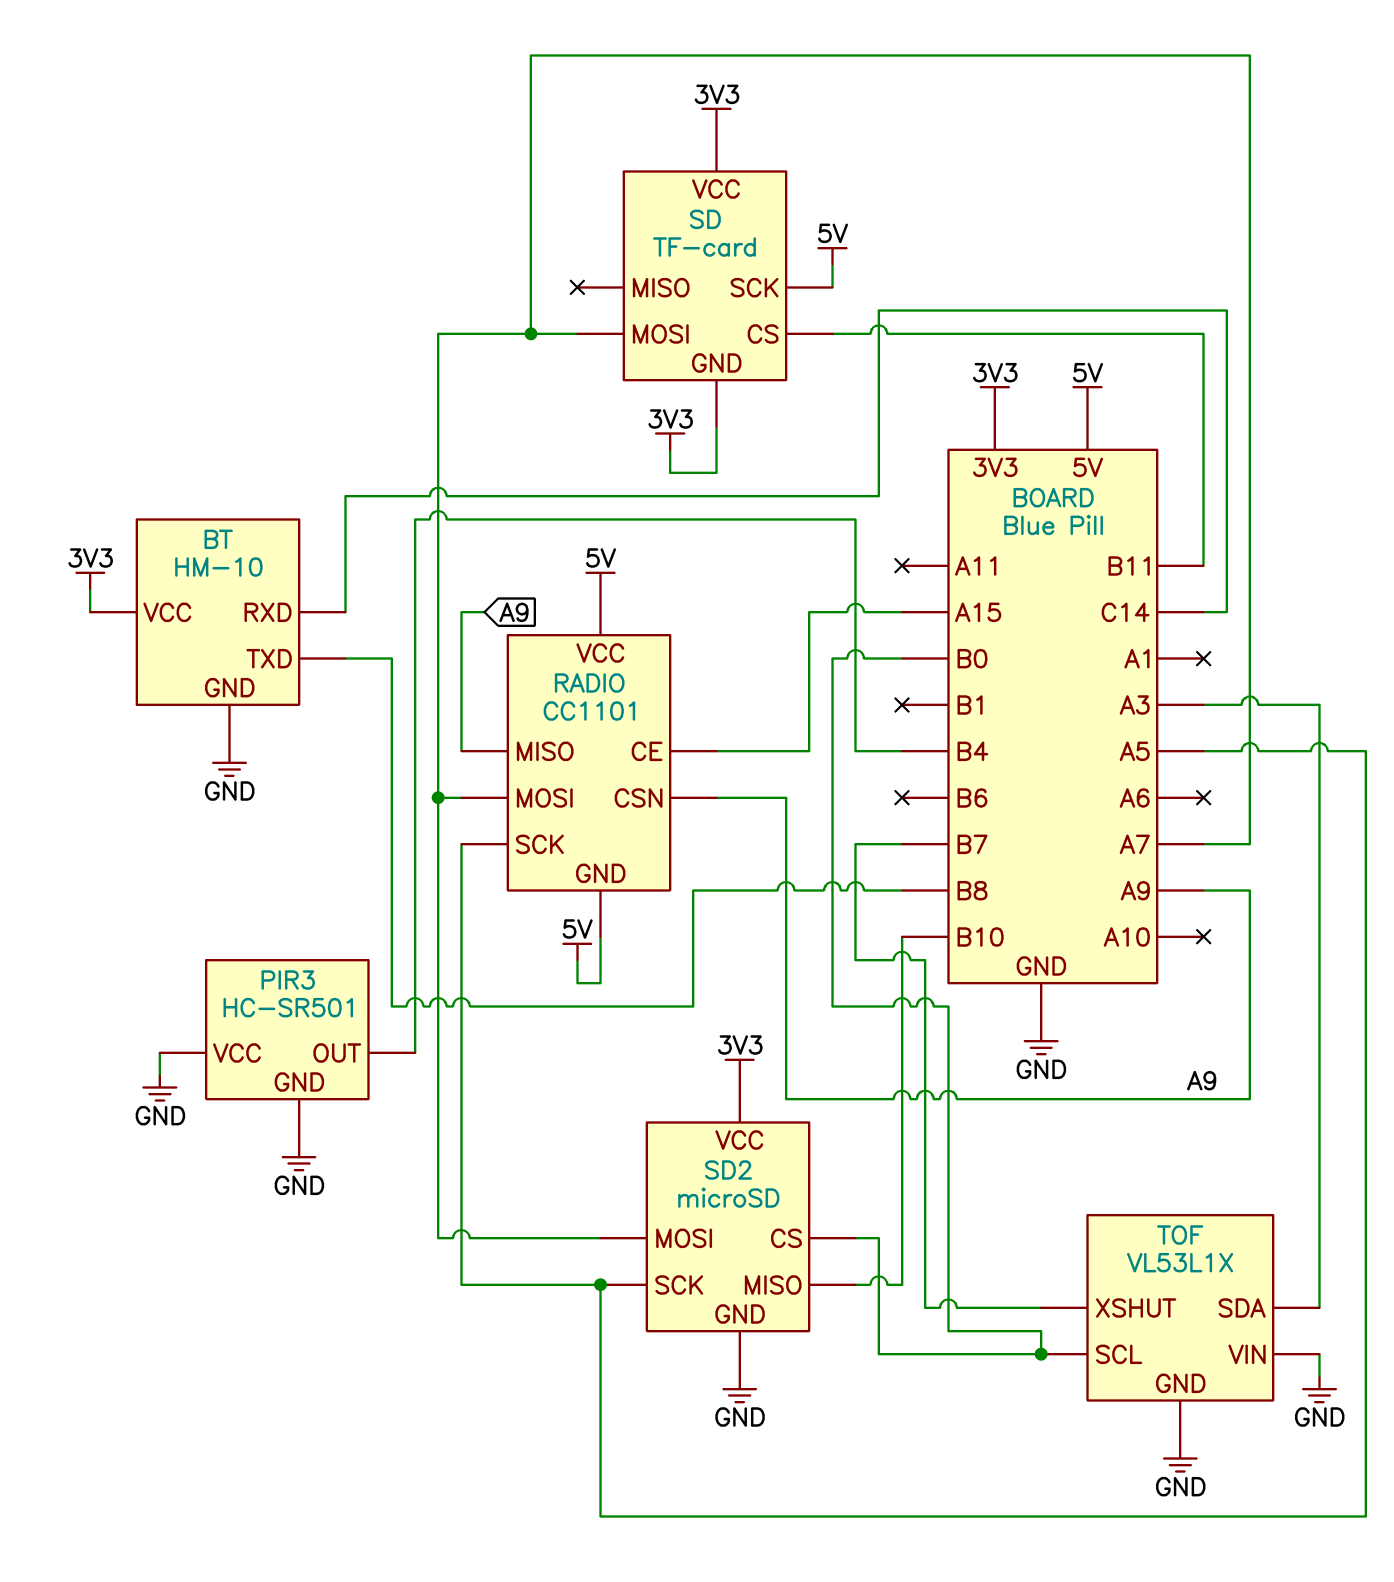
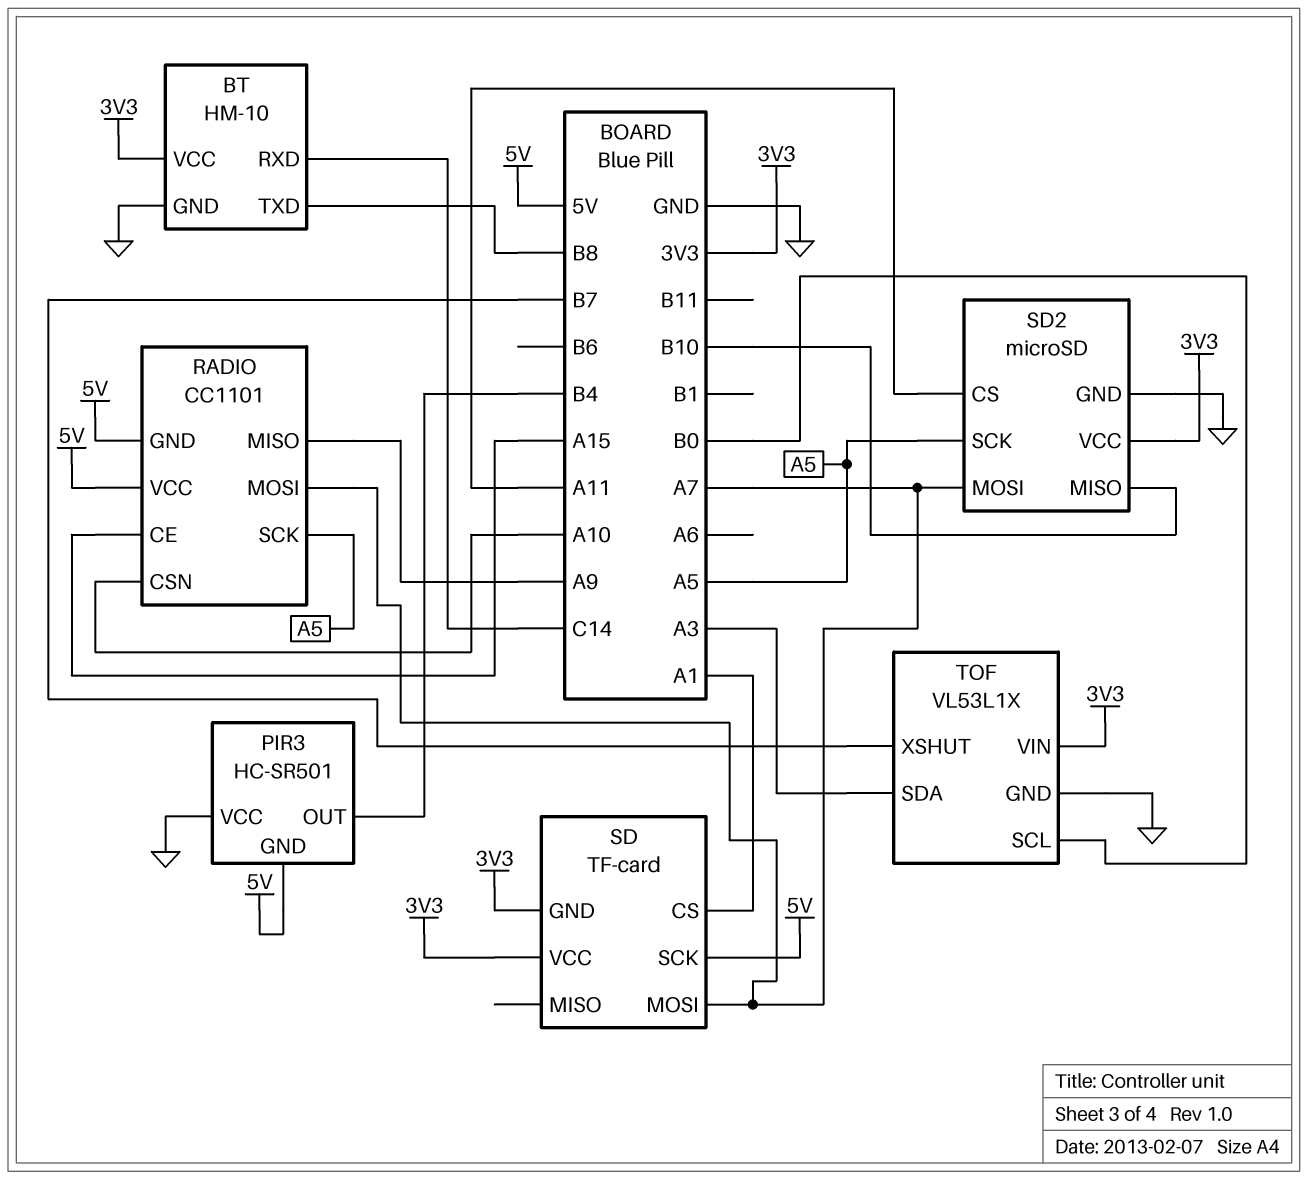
PIR3 pin GND: GND -> 5V
RADIO pin CSN: A9 -> A10
SD pin CS: B11 -> A1
SD2 pin CS: B0 -> A11
TOF pin VIN: GND -> 3V3

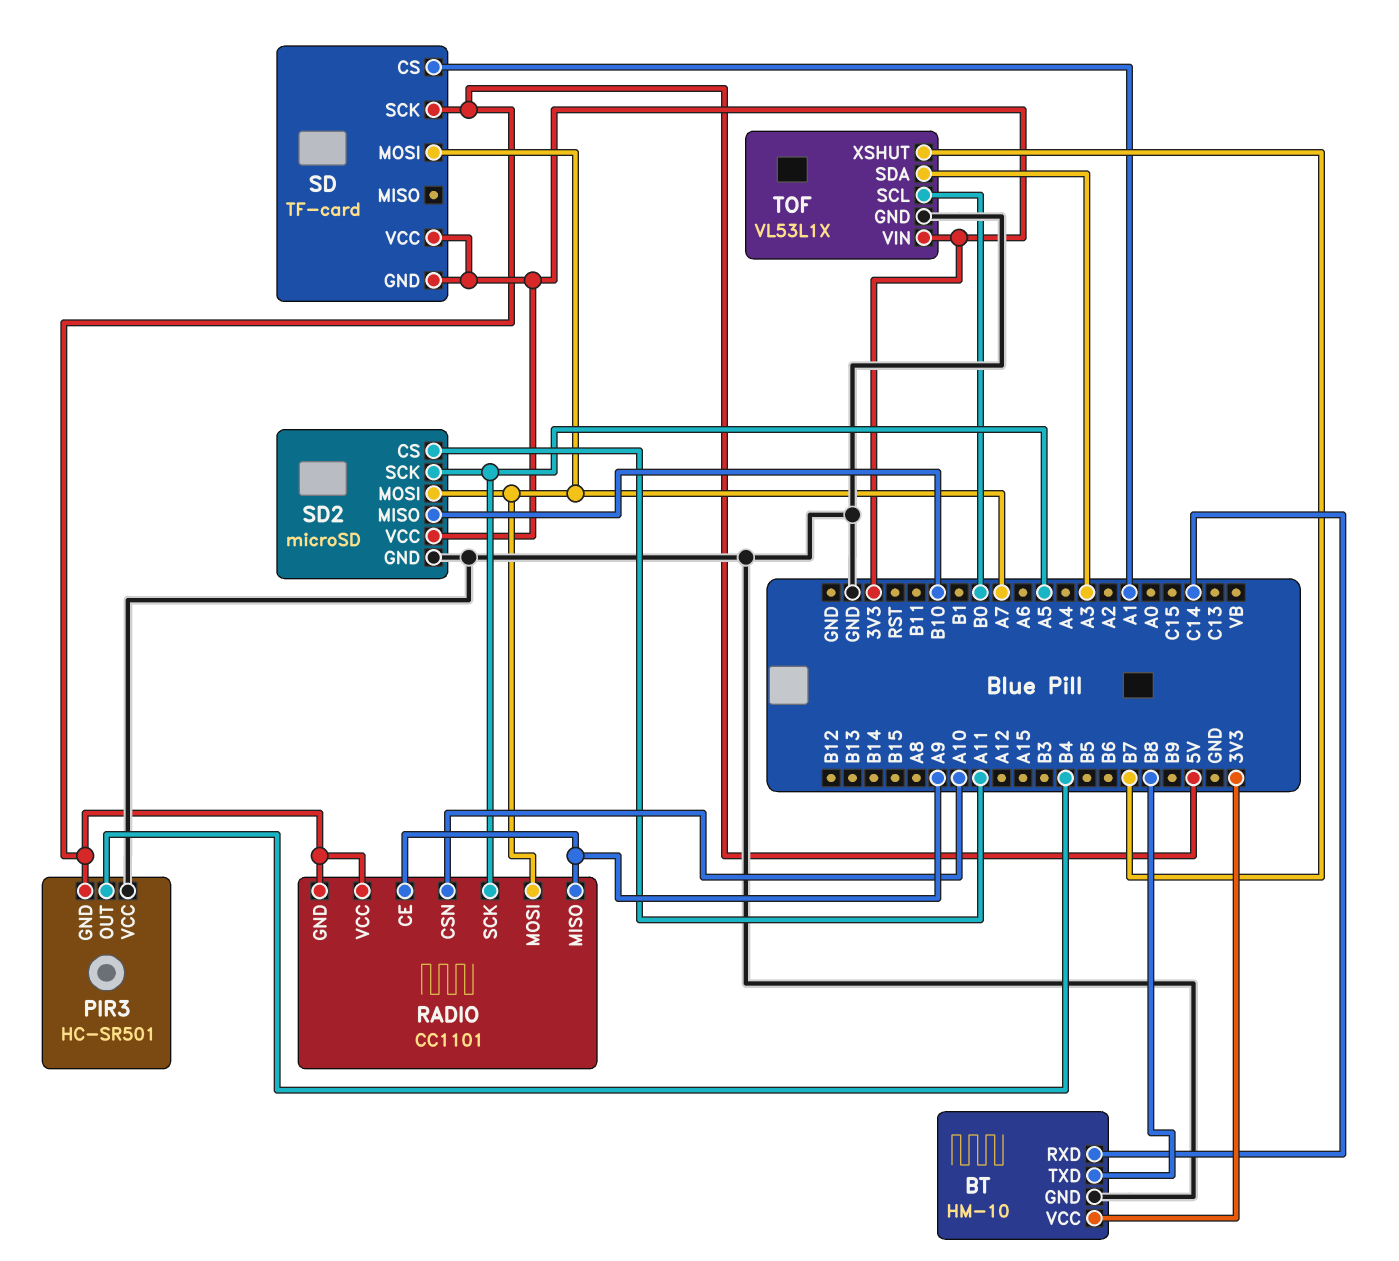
RADIO pin CE: A15 -> A9

